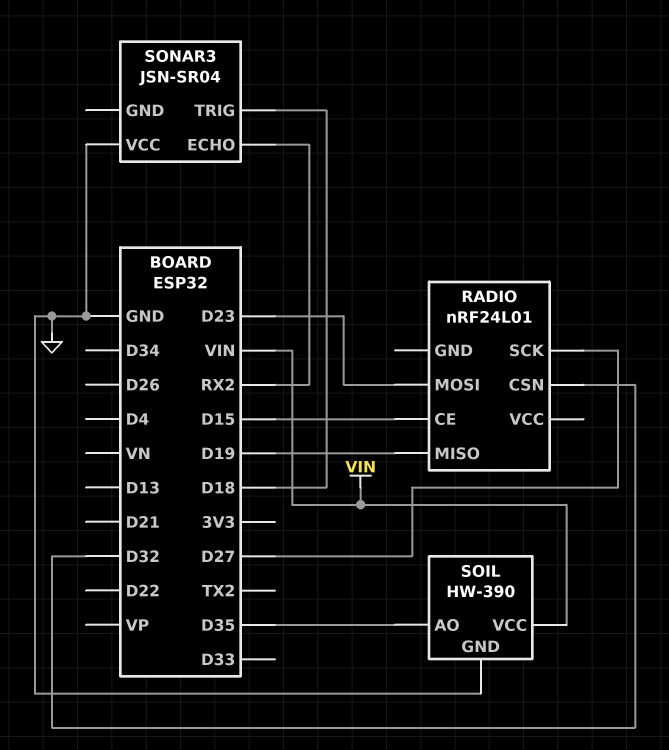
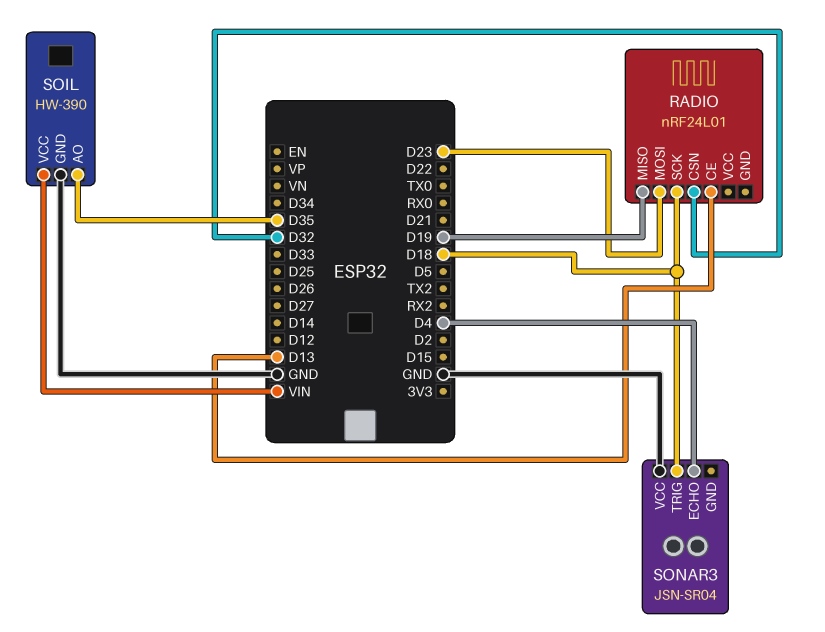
RADIO pin CE: D15 -> D13
RADIO pin SCK: D27 -> D18
SONAR3 pin ECHO: RX2 -> D4

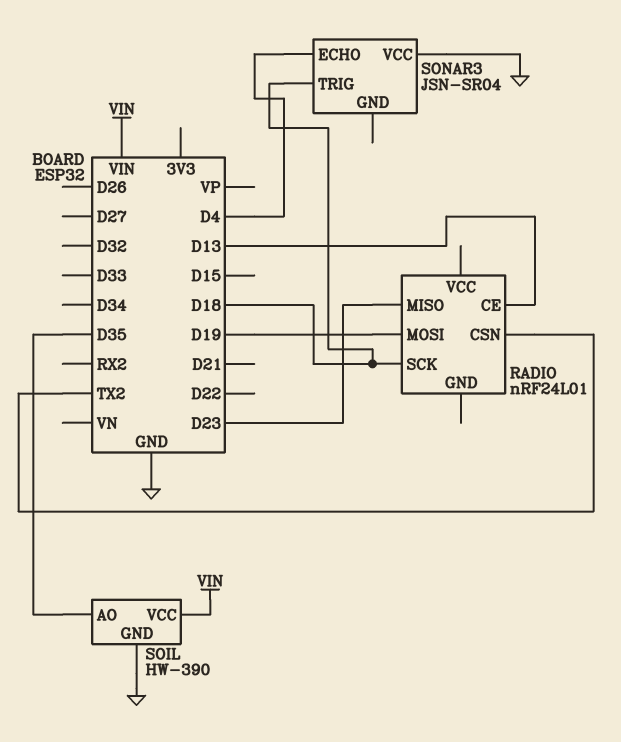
RADIO pin CSN: D32 -> TX2
RADIO pin MISO: D19 -> D23
RADIO pin MOSI: D23 -> D19

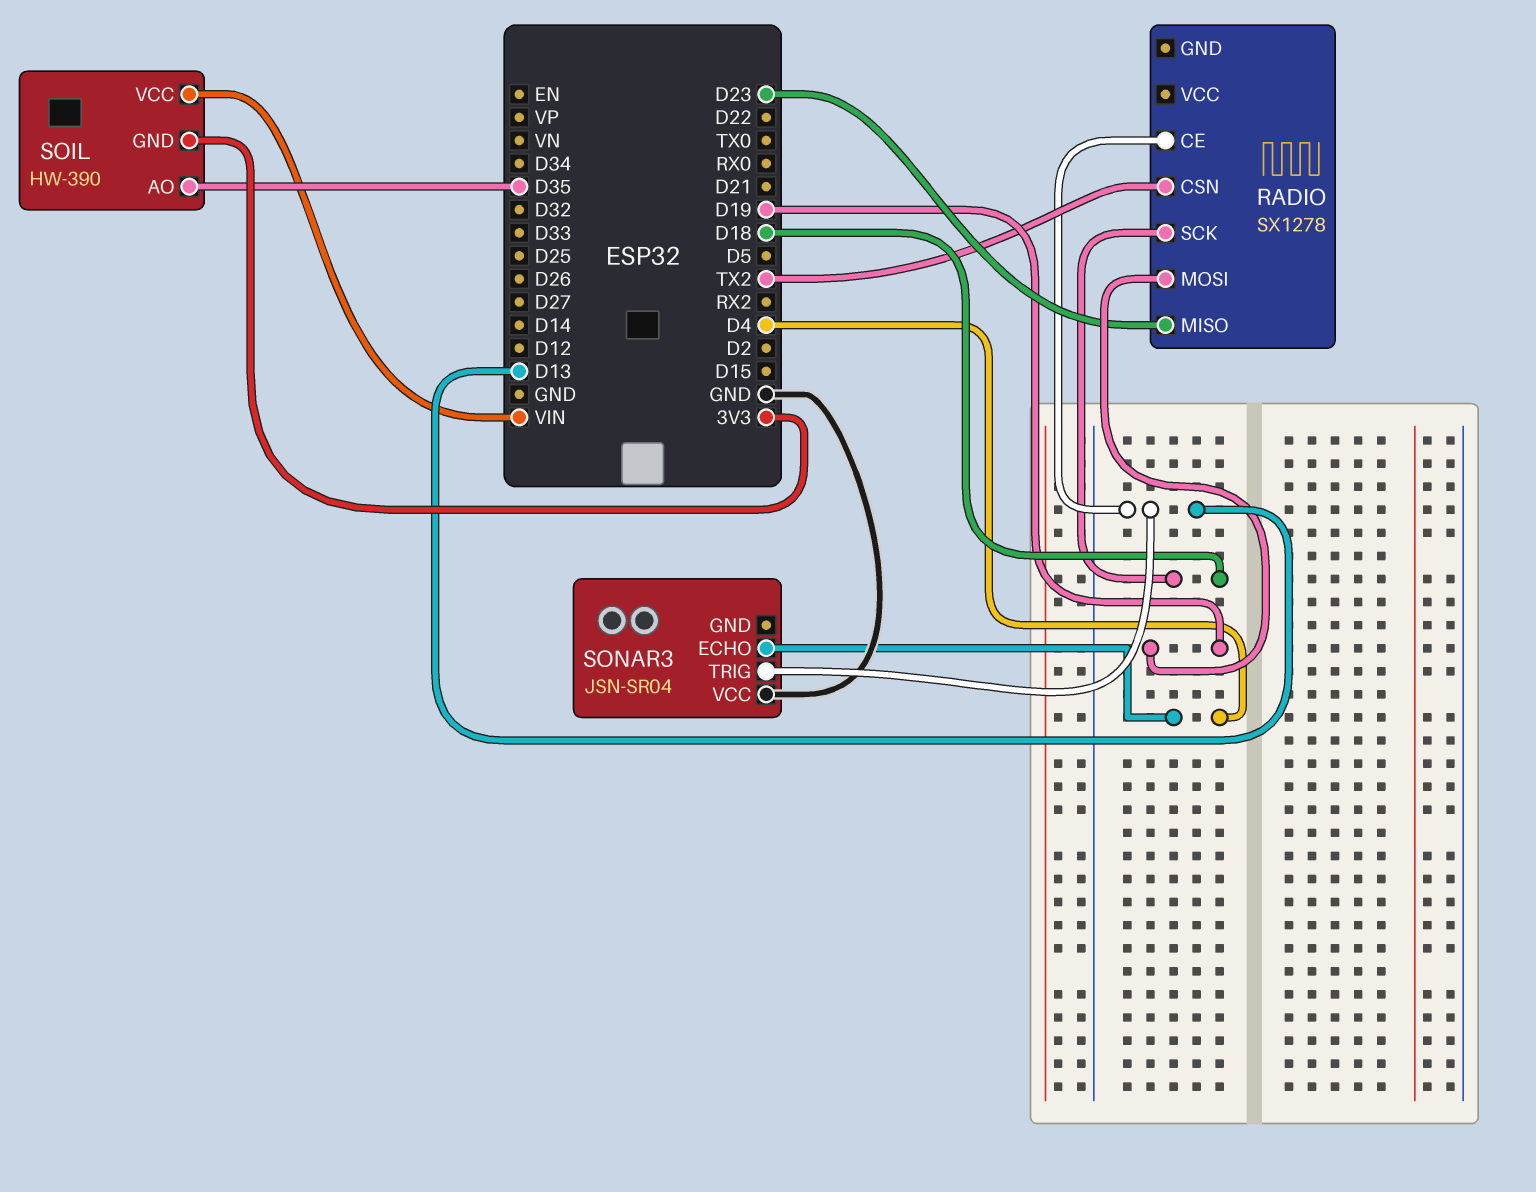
RADIO: nRF24L01 -> SX1278
SOIL pin GND: GND -> 3V3
SONAR3 pin TRIG: D18 -> D13

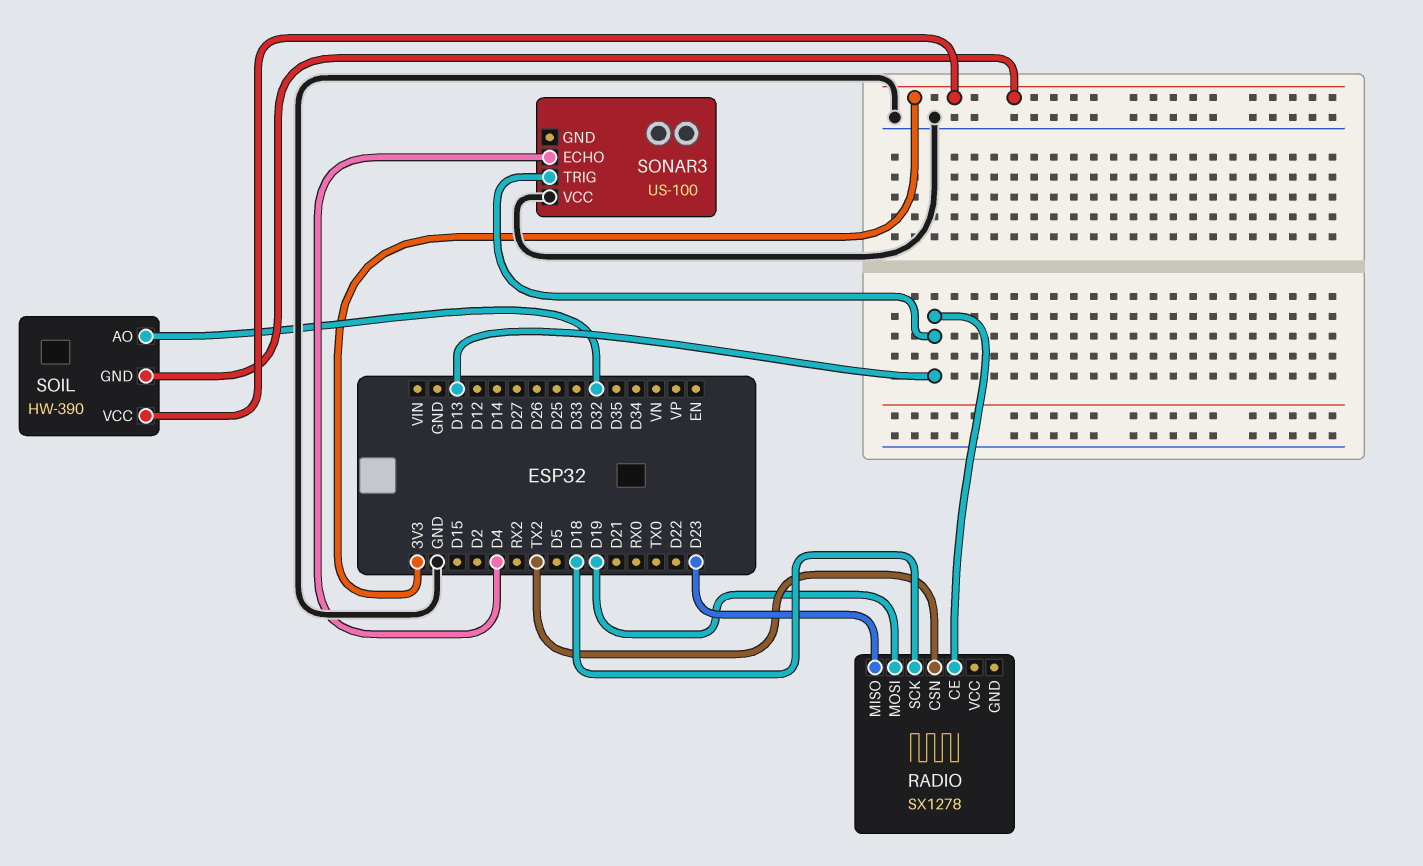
SOIL pin AO: D35 -> D32
SOIL pin VCC: VIN -> 3V3
SONAR3: JSN-SR04 -> US-100

